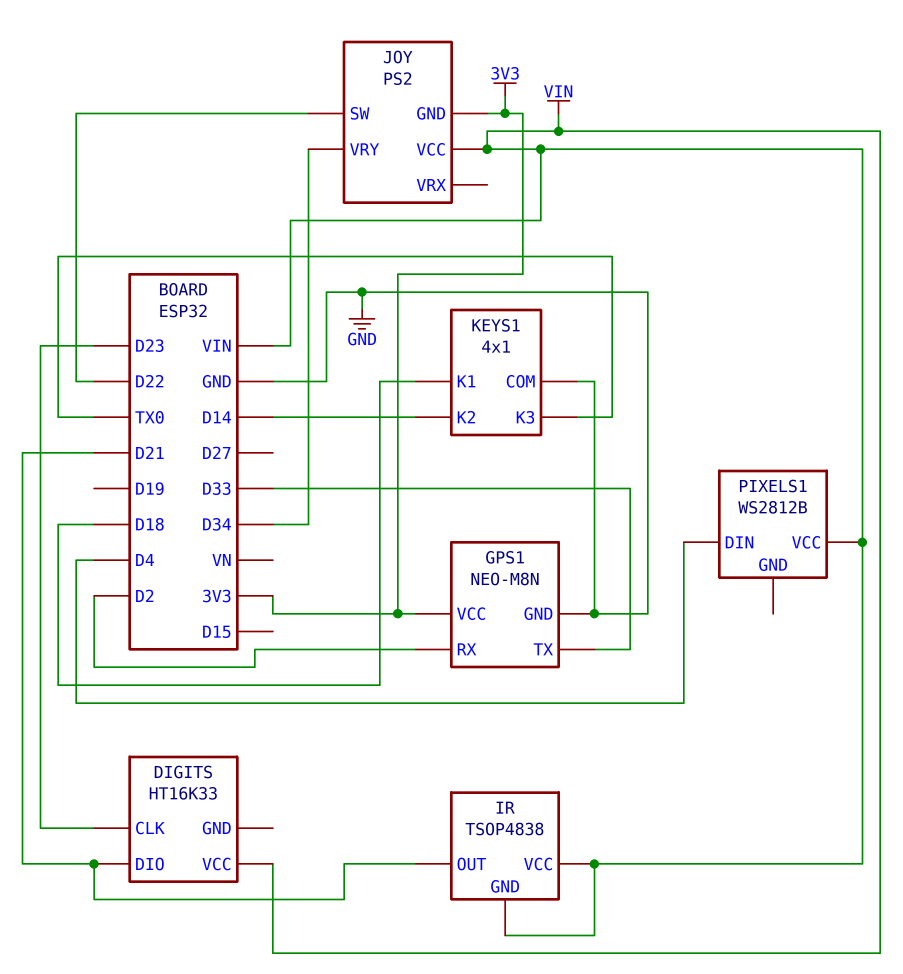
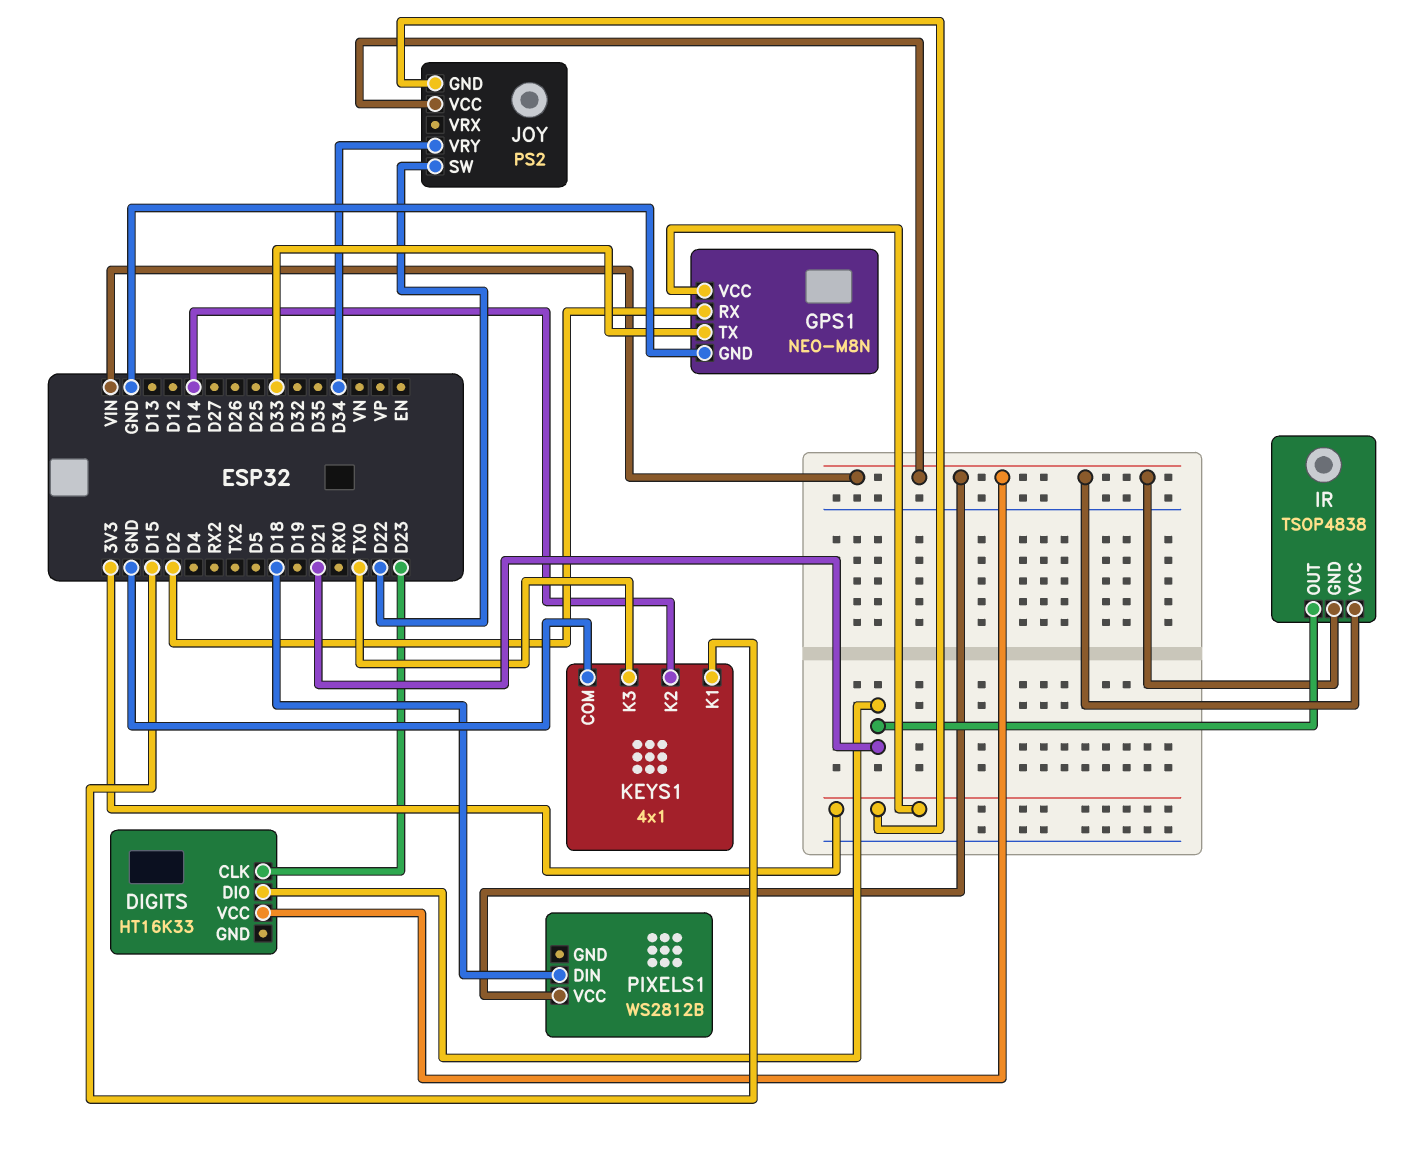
KEYS1 pin K1: D18 -> D15
PIXELS1 pin DIN: D4 -> D18

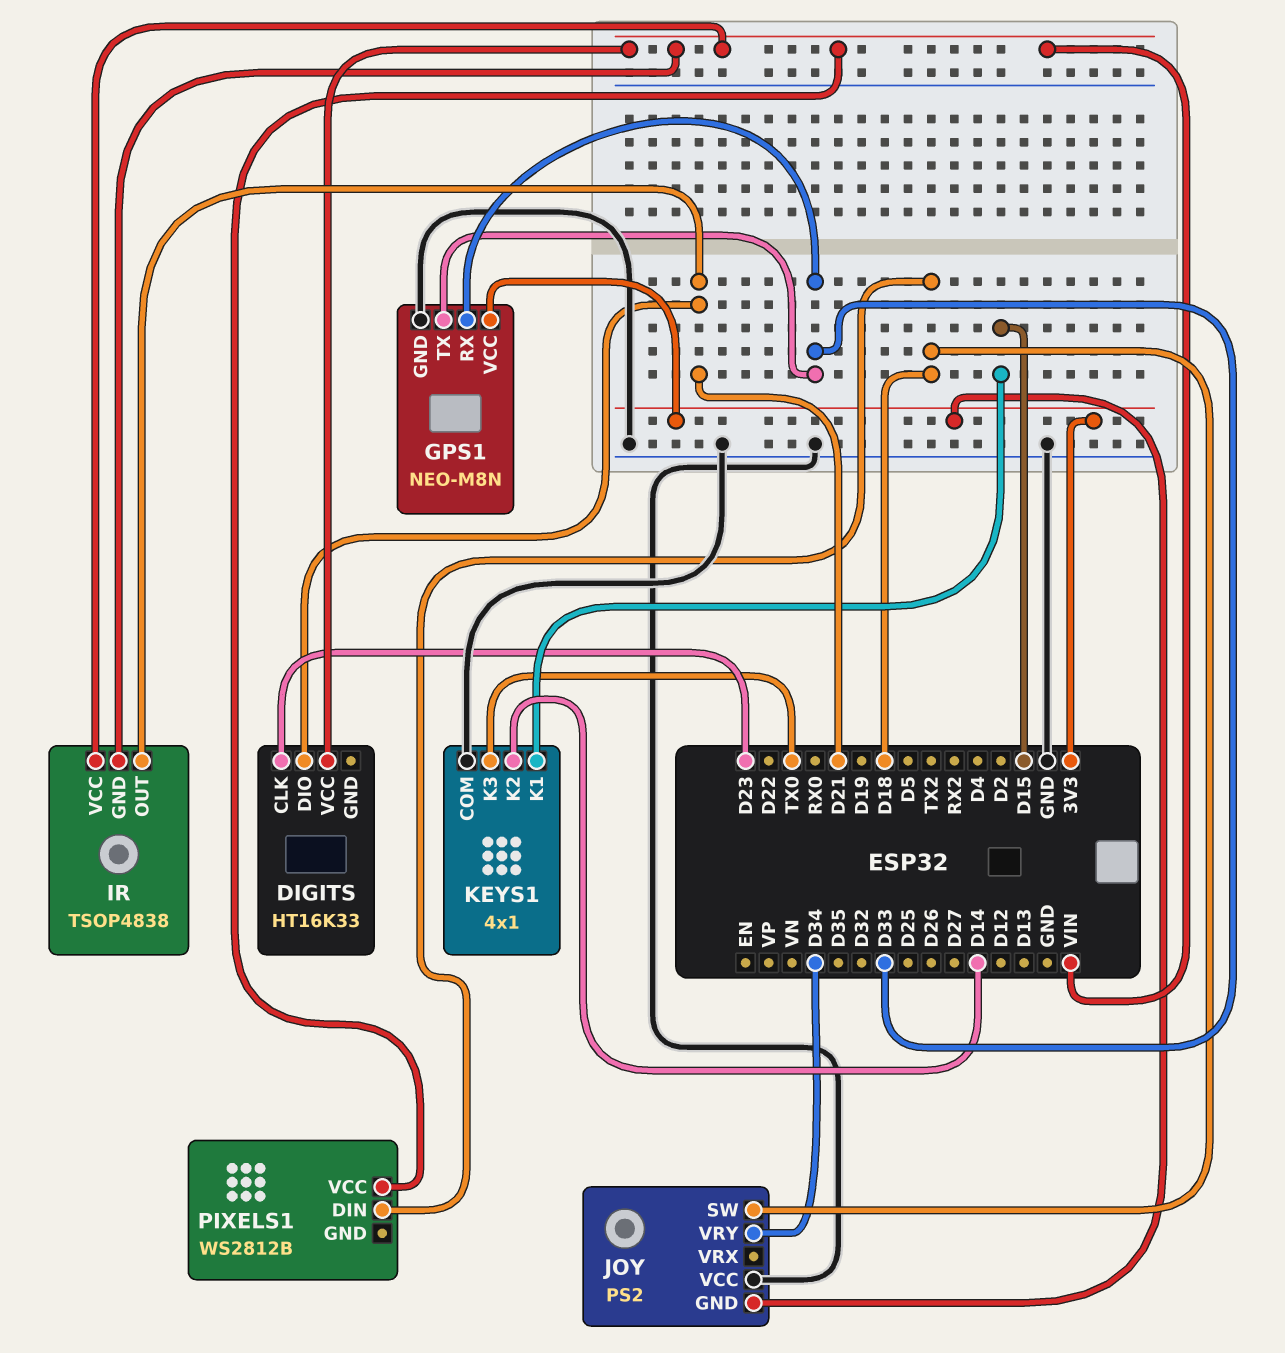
GPS1 pin RX: D2 -> D33
JOY pin SW: D22 -> D18
JOY pin VCC: VIN -> GND

